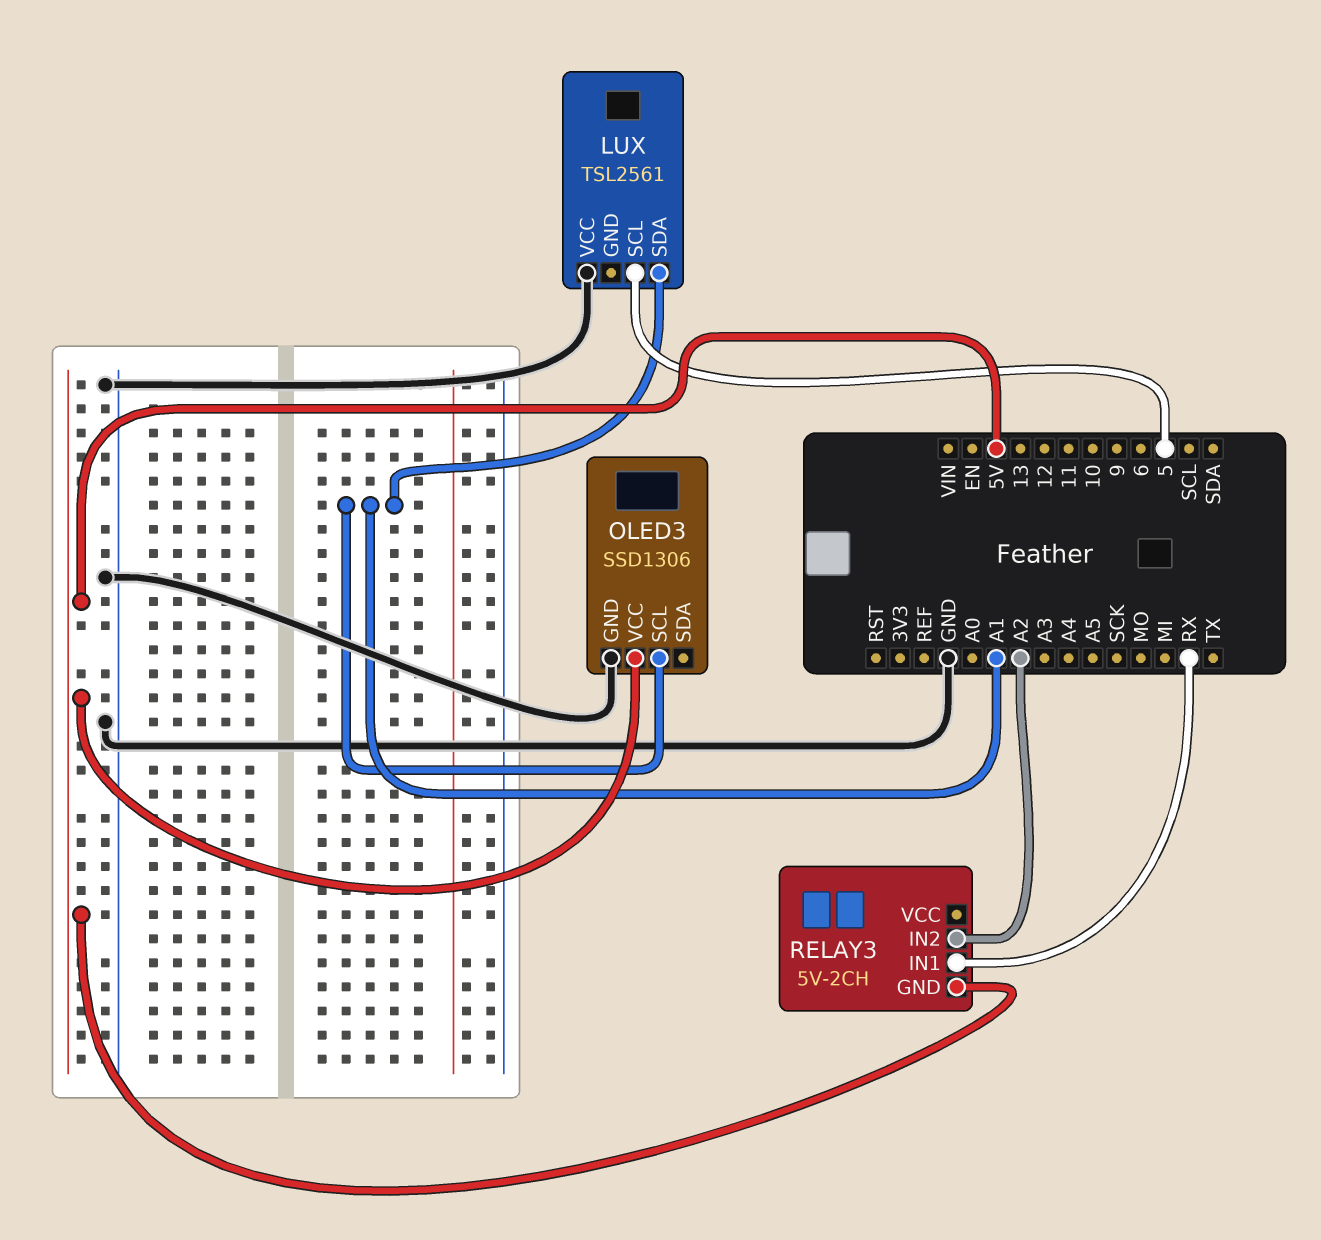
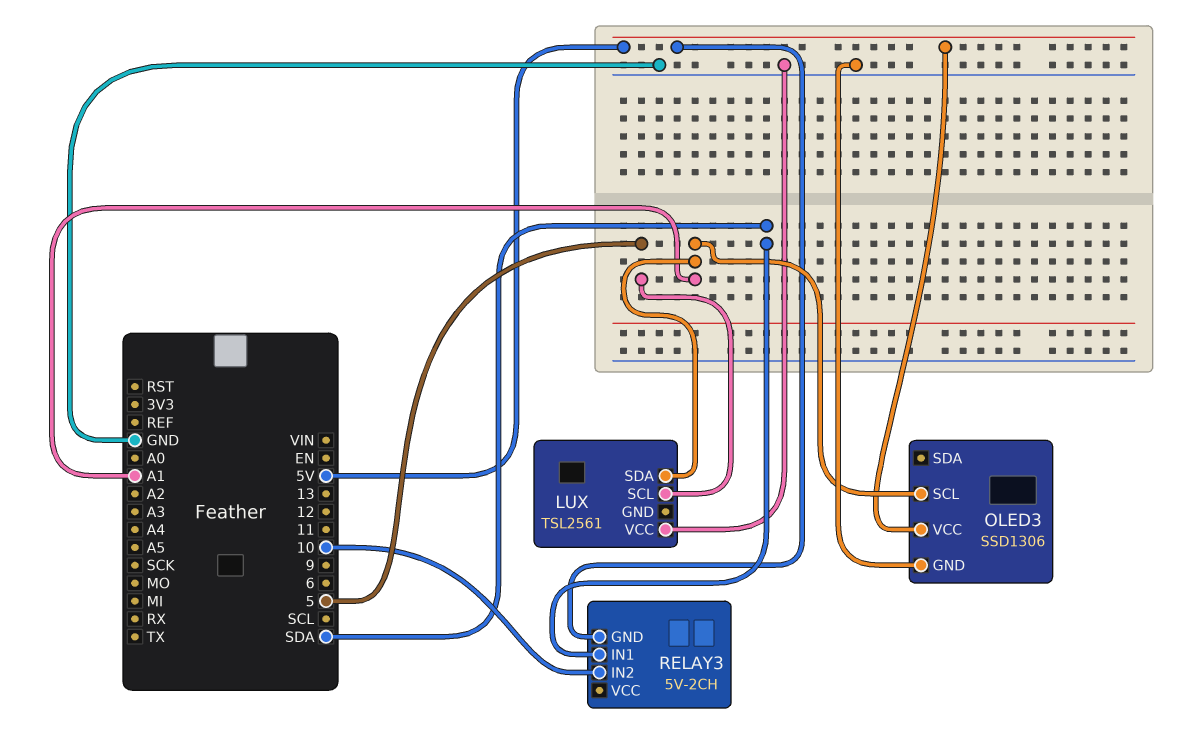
RELAY3 pin IN1: RX -> SDA
RELAY3 pin IN2: A2 -> 10

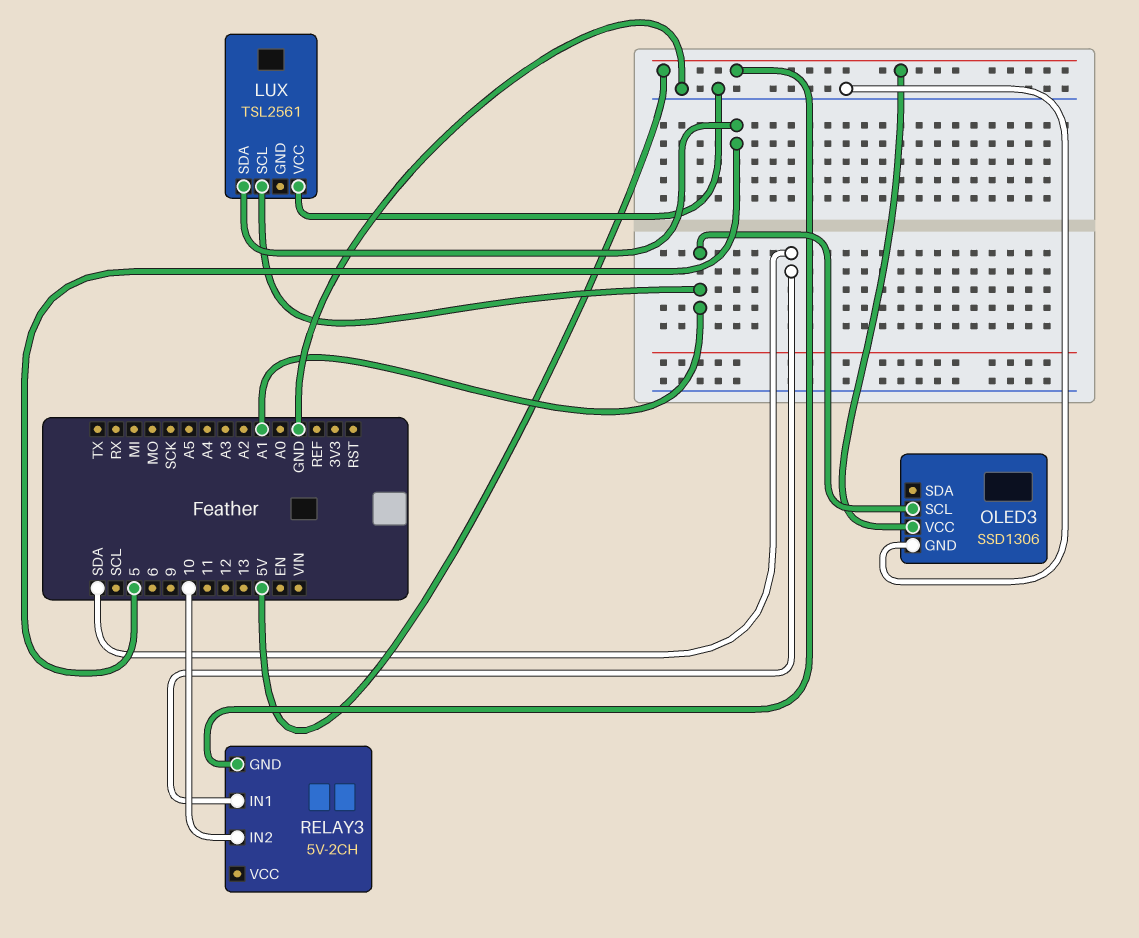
LUX pin SCL: 5 -> A1
LUX pin SDA: A1 -> 5

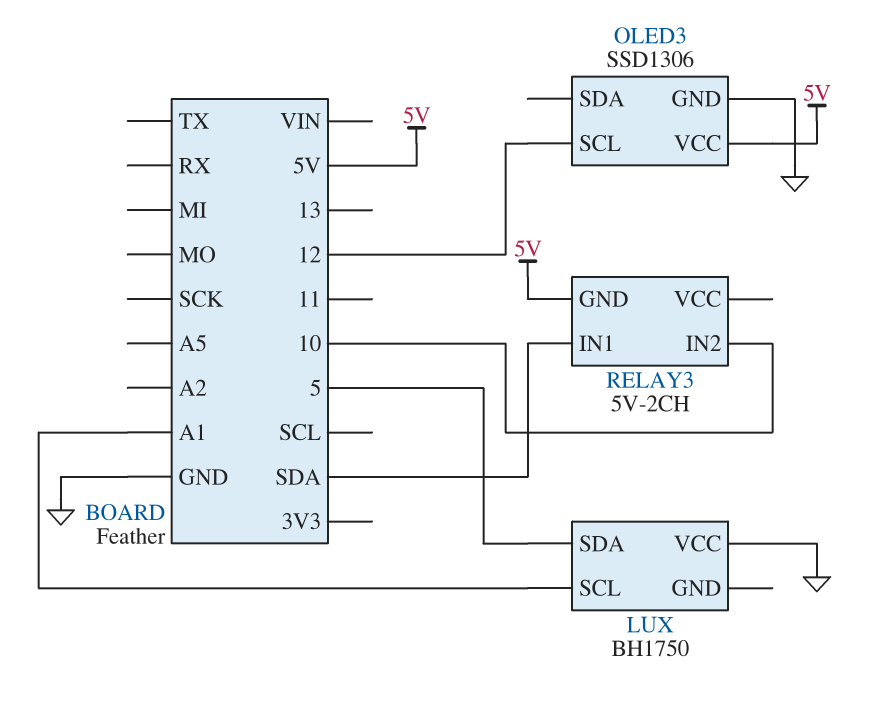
LUX: TSL2561 -> BH1750
OLED3 pin SCL: A1 -> 12

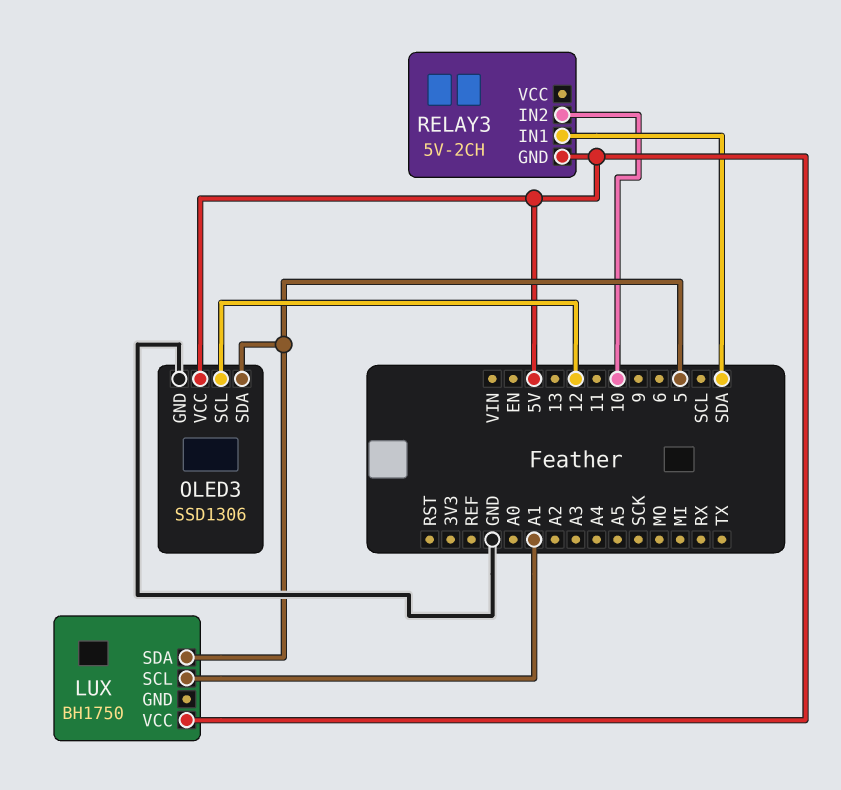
LUX pin VCC: GND -> 5V
OLED3 pin SDA: none -> 5

